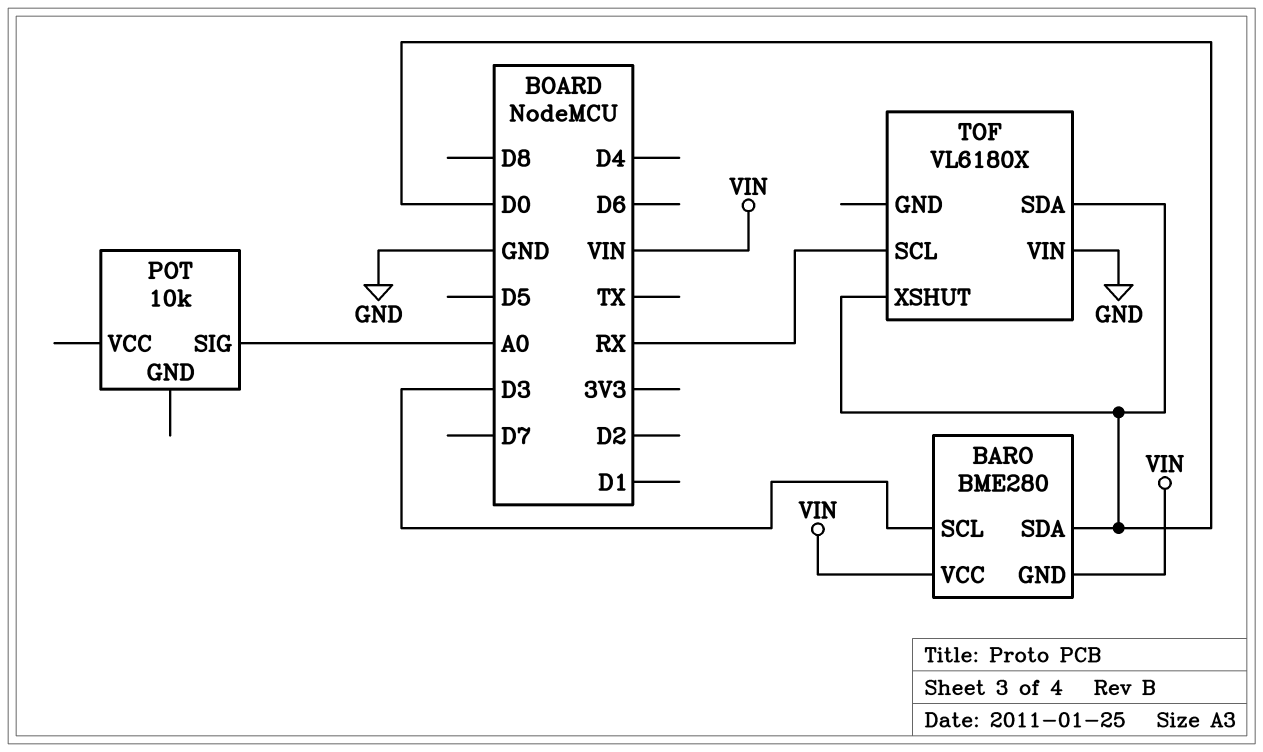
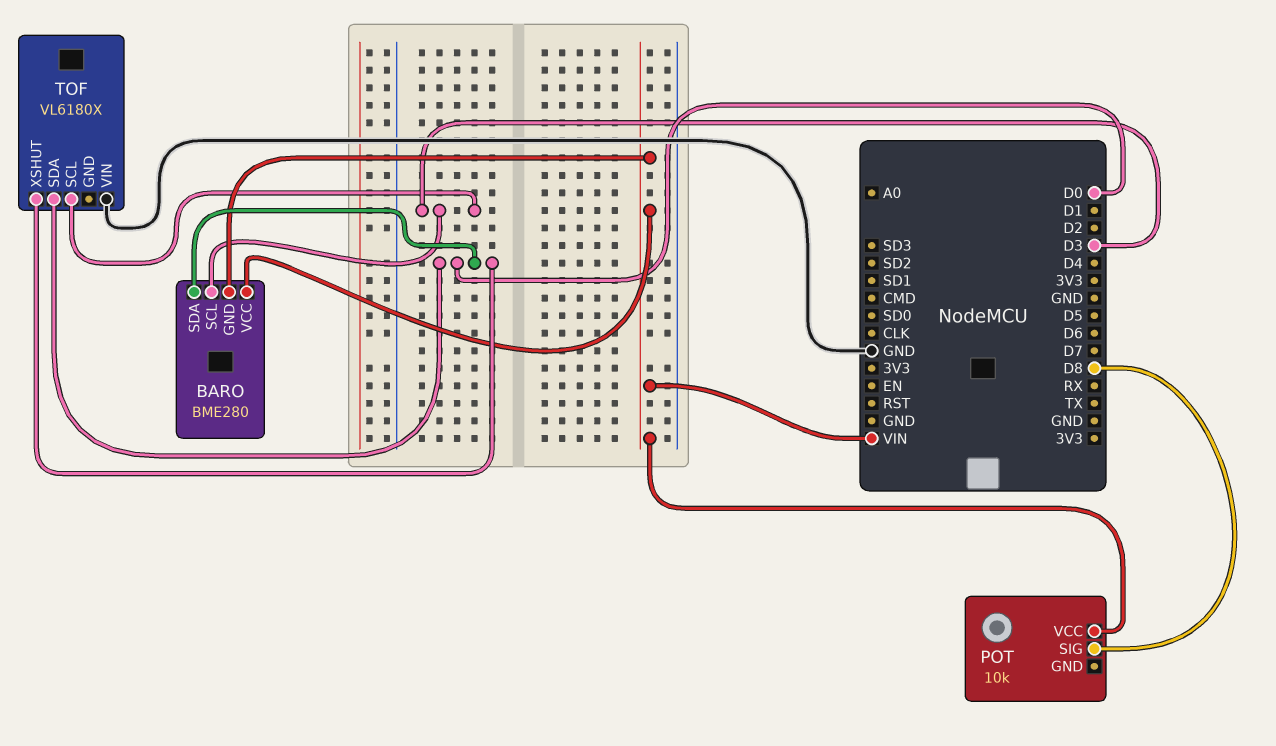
POT pin SIG: A0 -> D8
POT pin VCC: none -> VIN
TOF pin SCL: RX -> D3

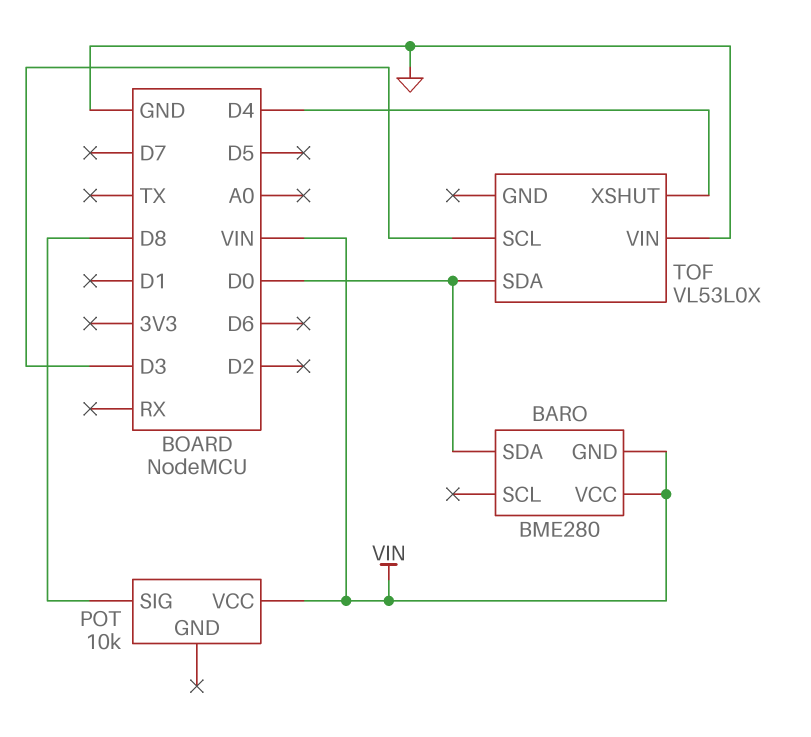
BARO pin SCL: D3 -> none
TOF: VL6180X -> VL53L0X
TOF pin XSHUT: D0 -> D4

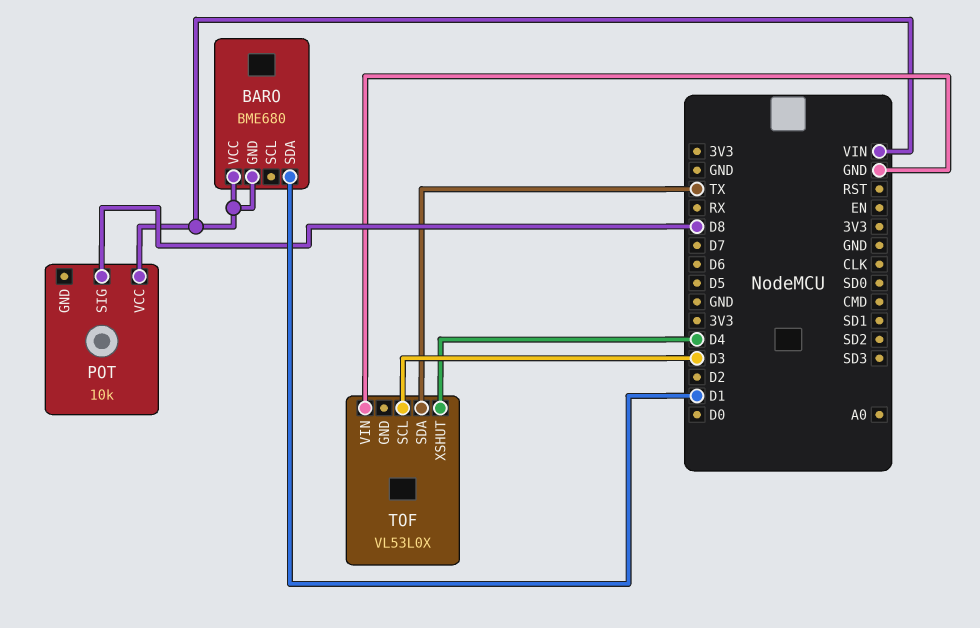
BARO: BME280 -> BME680
BARO pin SDA: D0 -> D1
TOF pin SDA: D0 -> TX

